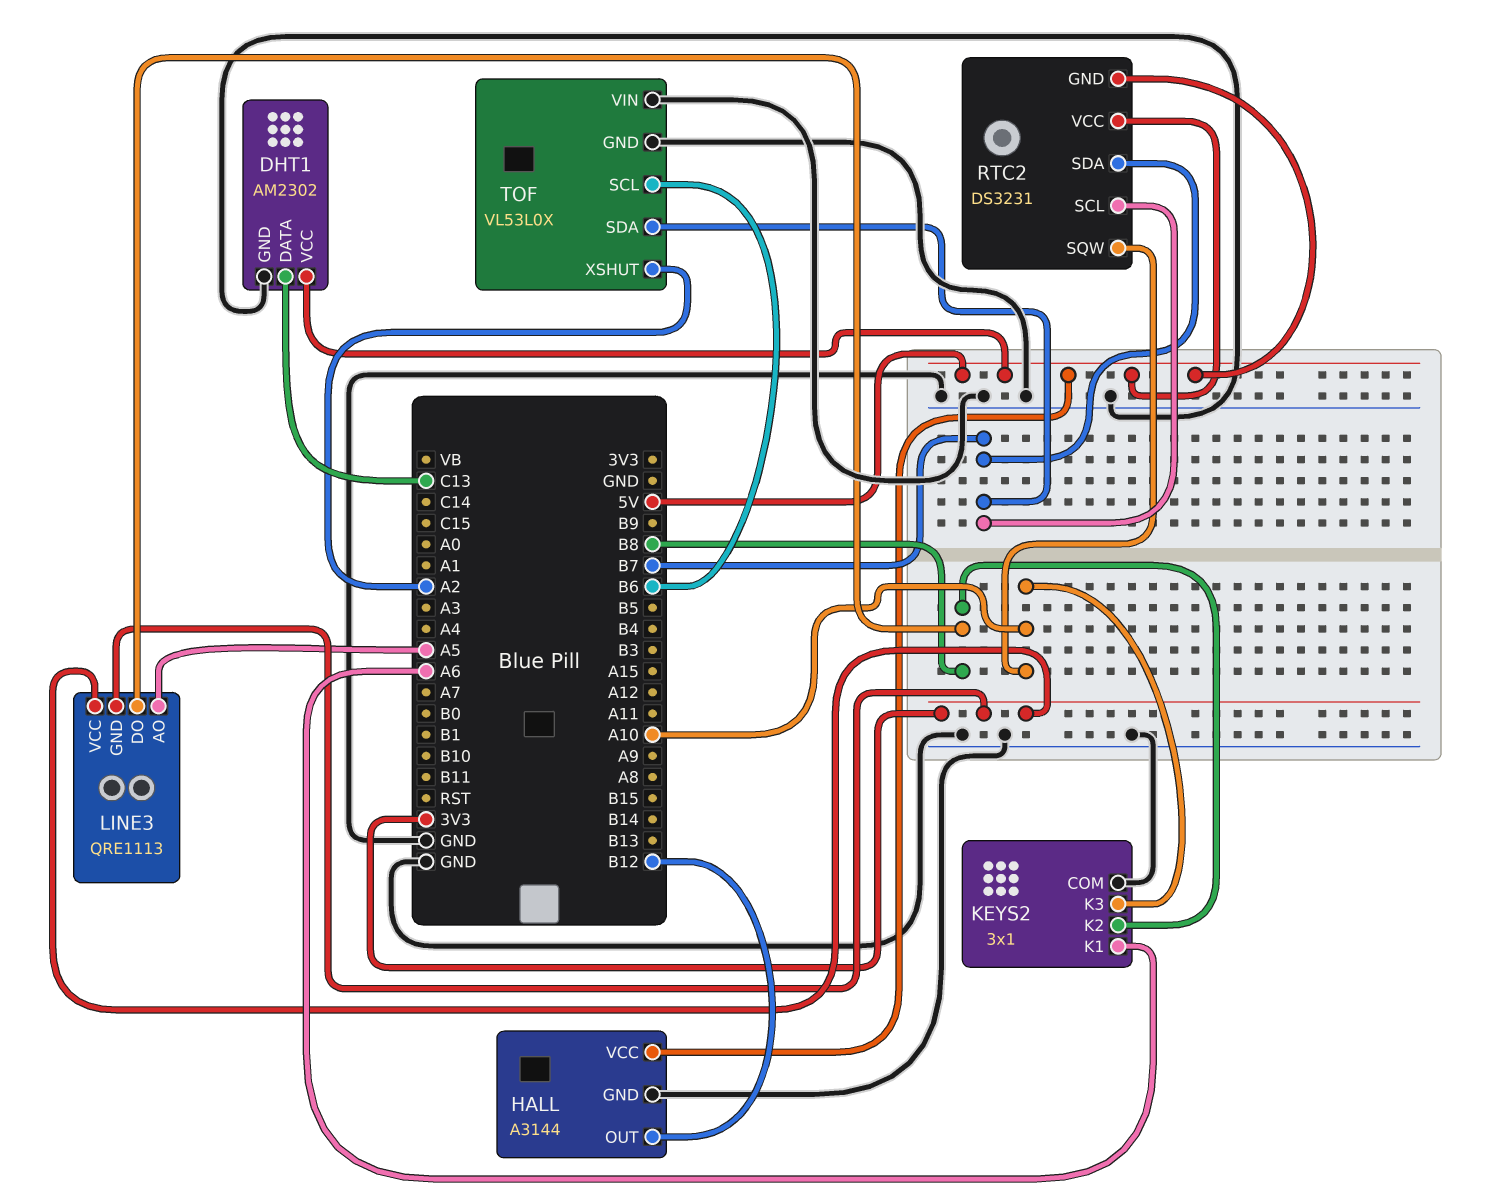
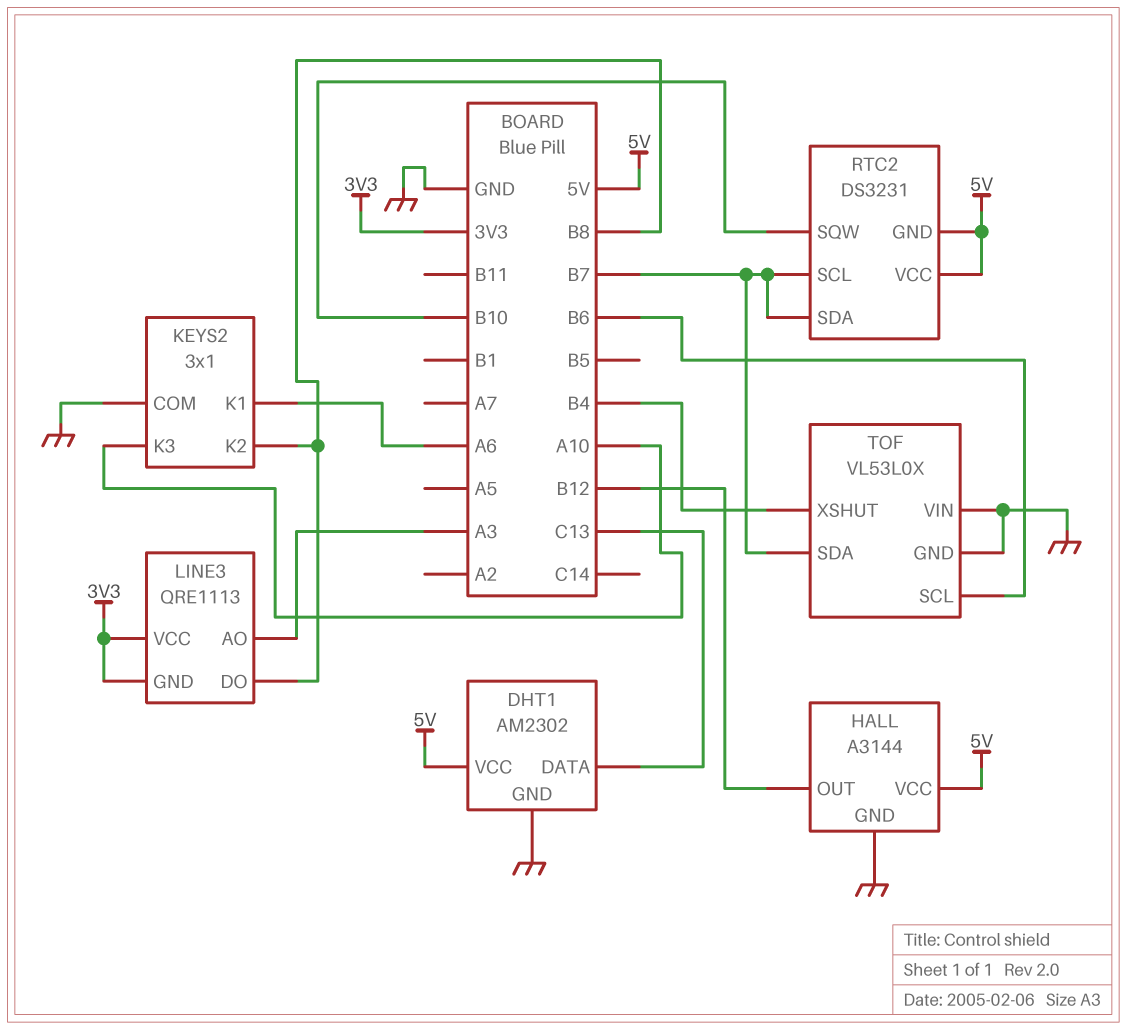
LINE3 pin AO: A5 -> A3
RTC2 pin SQW: A10 -> B10
TOF pin XSHUT: A2 -> B4

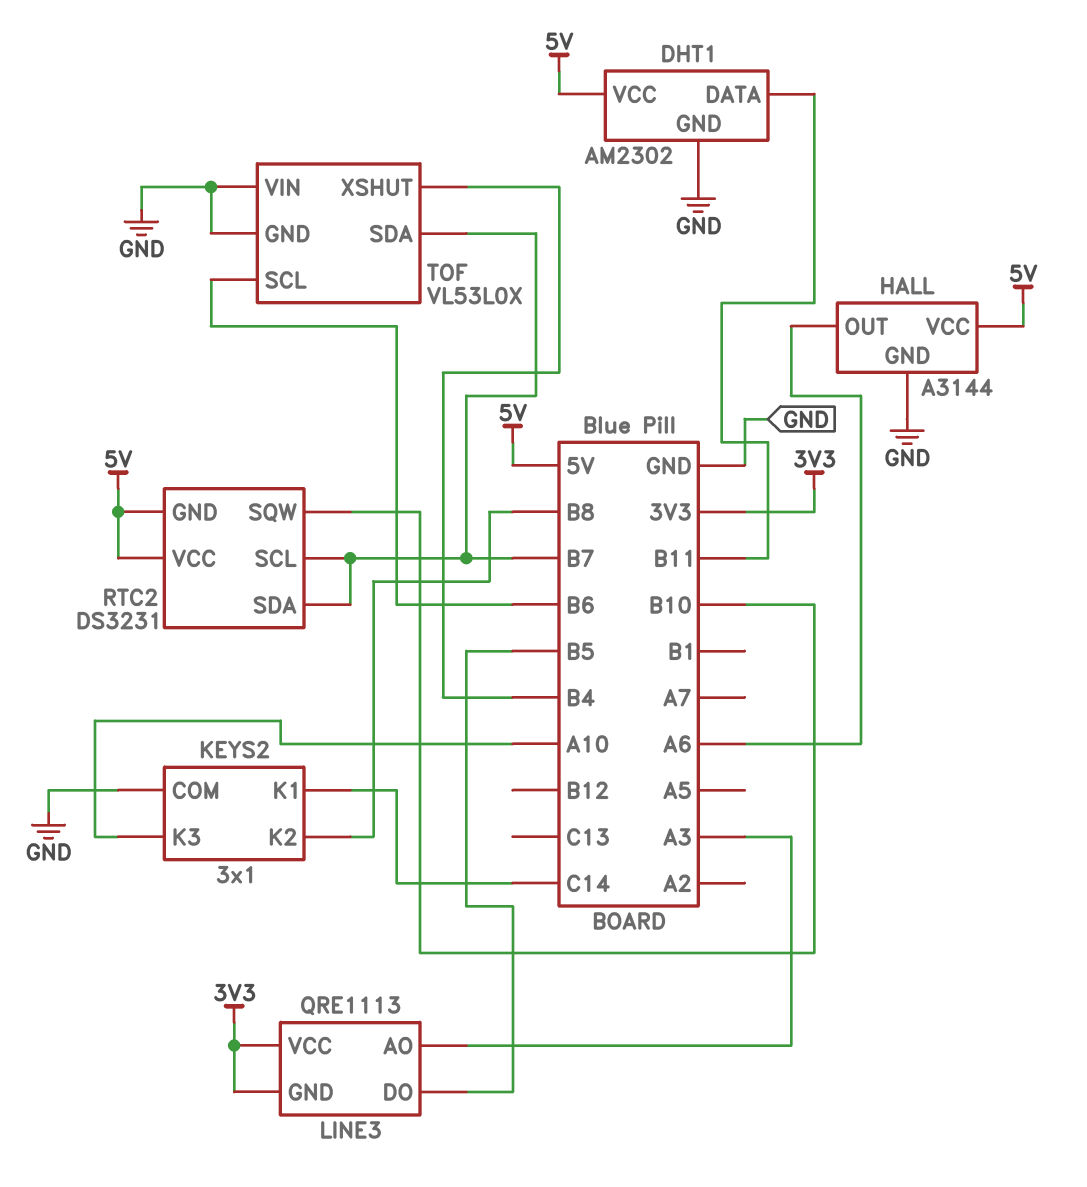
DHT1 pin DATA: C13 -> B11
HALL pin OUT: B12 -> A6
KEYS2 pin K1: A6 -> C14
LINE3 pin DO: B8 -> B5

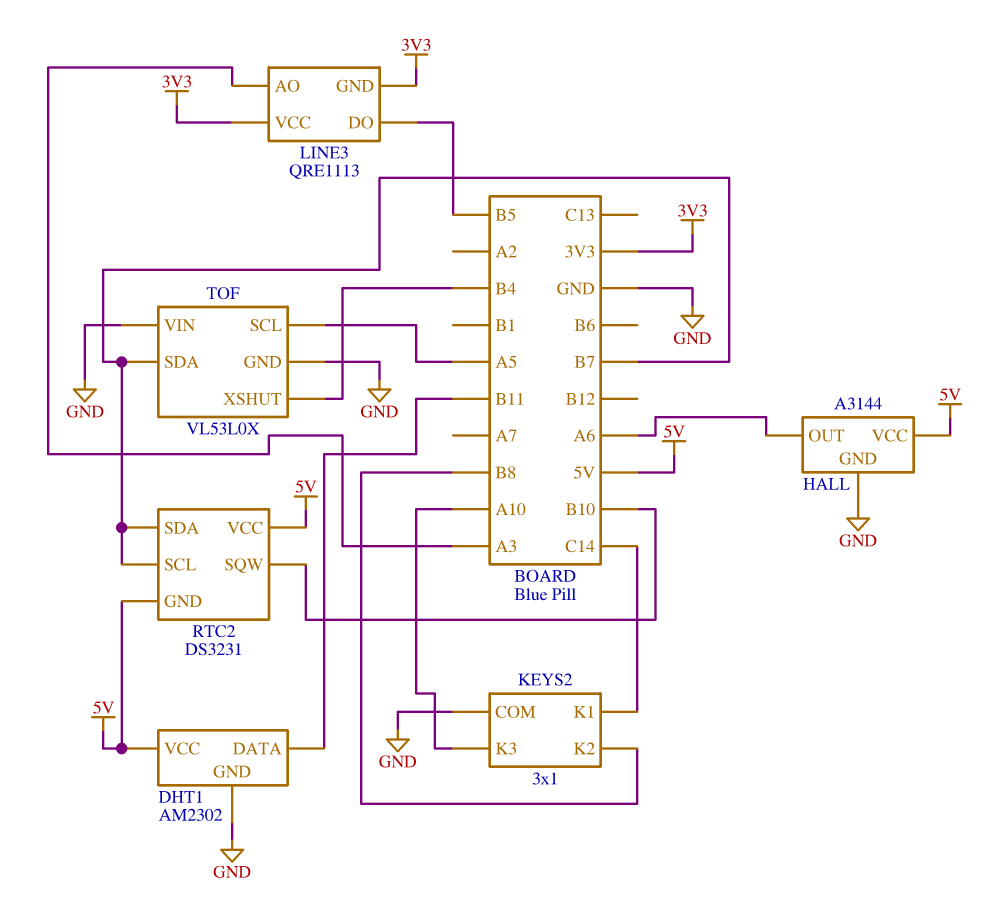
TOF pin SCL: B6 -> A5

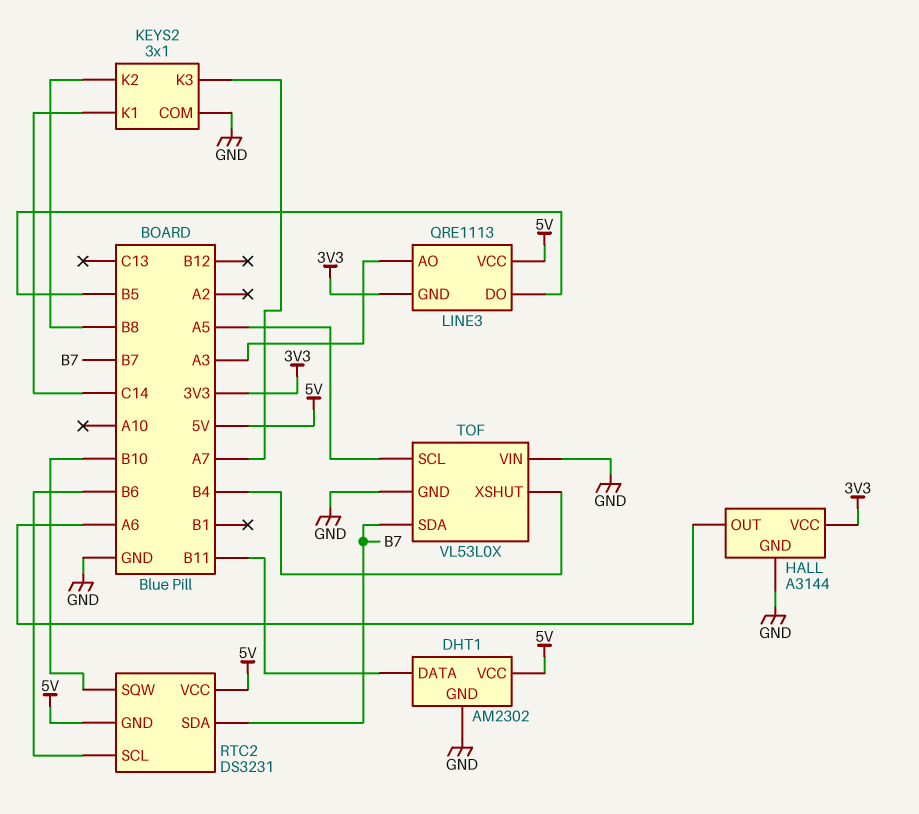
HALL pin VCC: 5V -> 3V3
KEYS2 pin K3: A10 -> A7
LINE3 pin VCC: 3V3 -> 5V
RTC2 pin SCL: B7 -> B6

